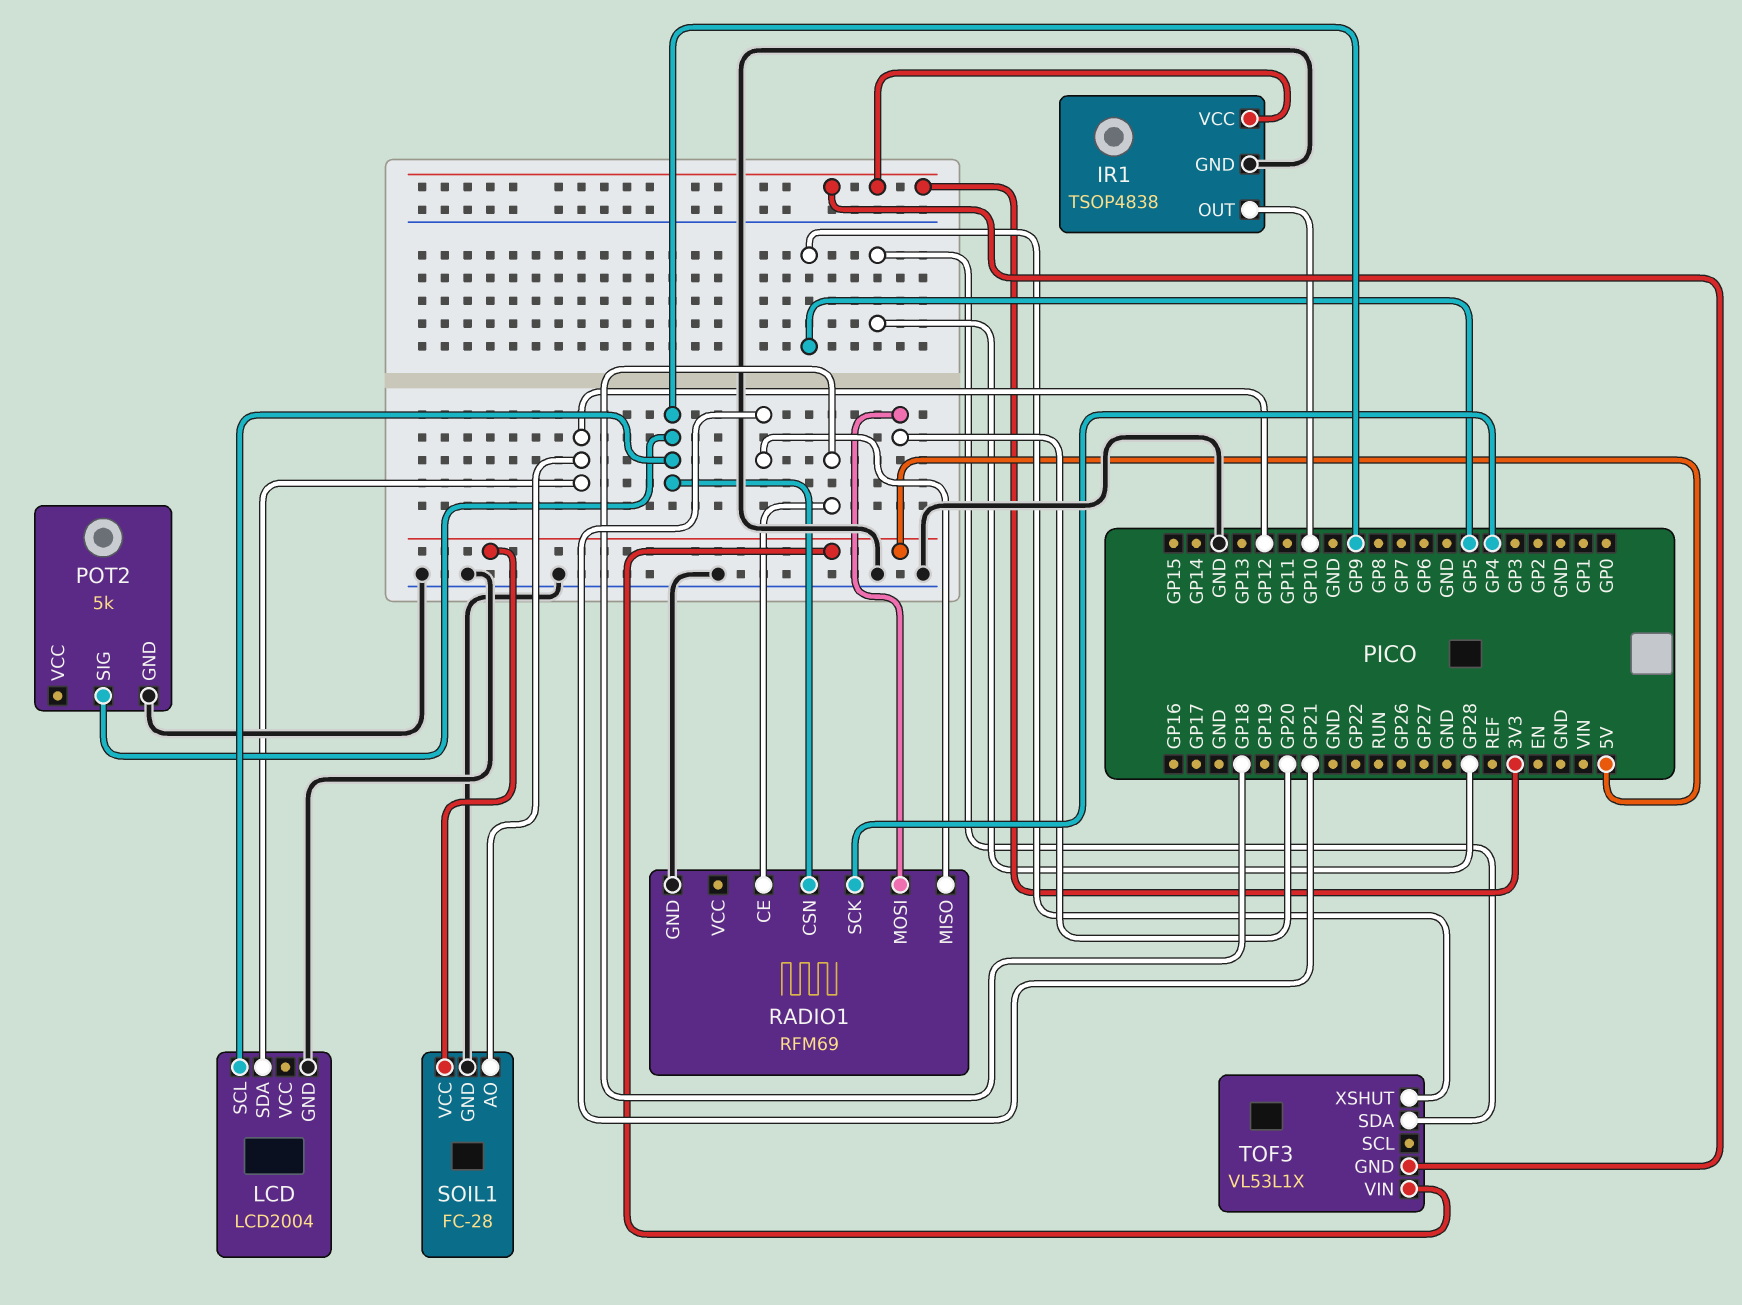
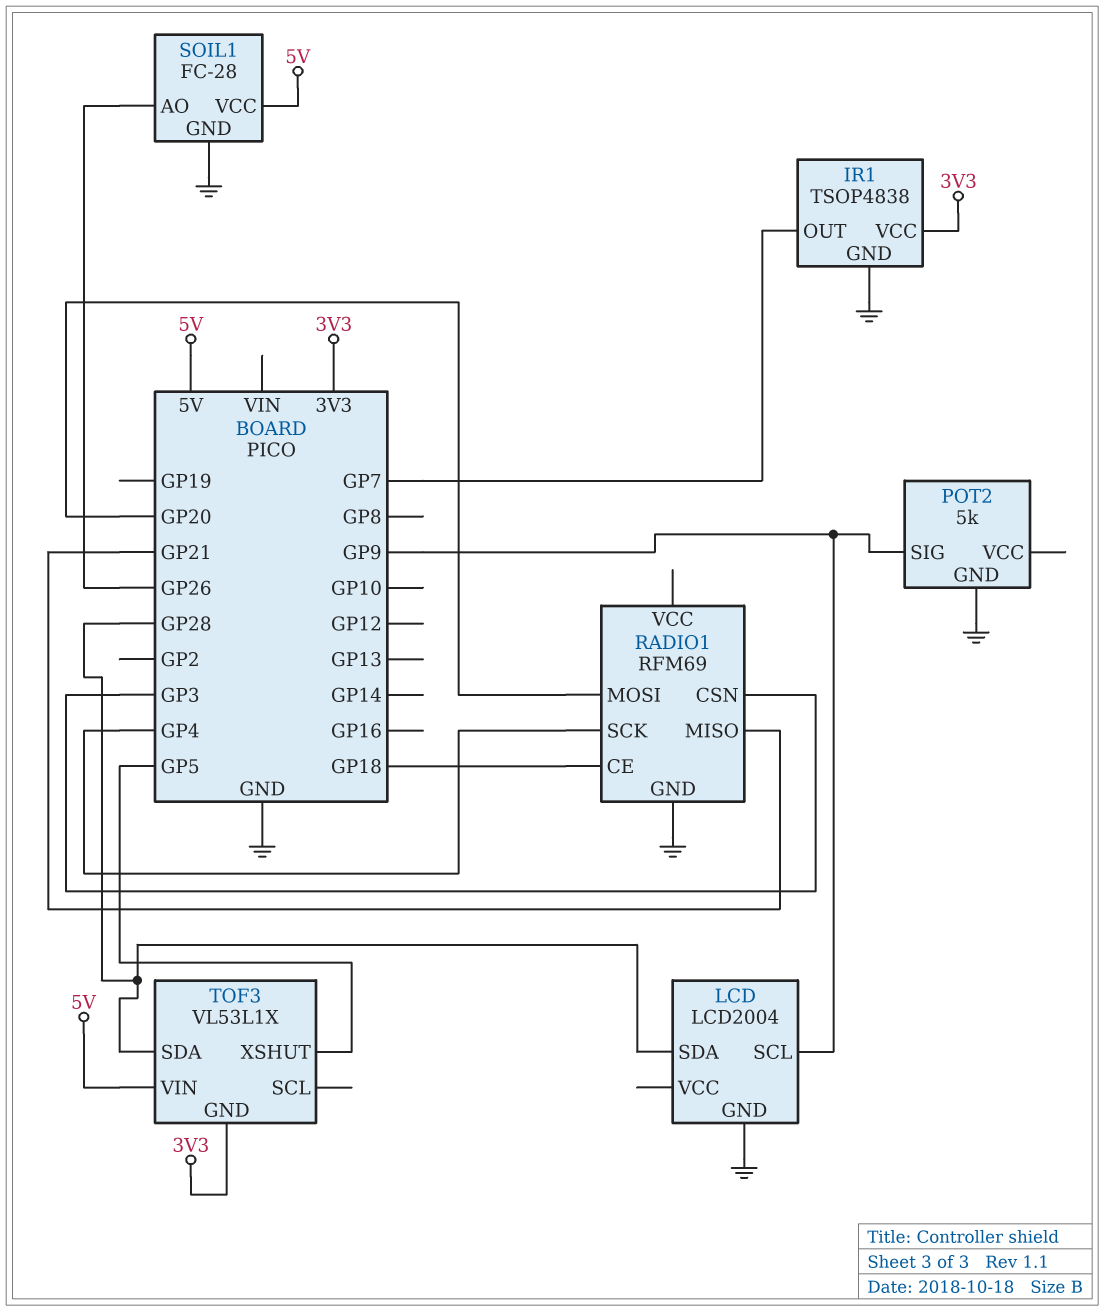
IR1 pin OUT: GP10 -> GP7
LCD pin SDA: GP12 -> GP28
RADIO1 pin CSN: GP9 -> GP3
SOIL1 pin AO: GP12 -> GP26

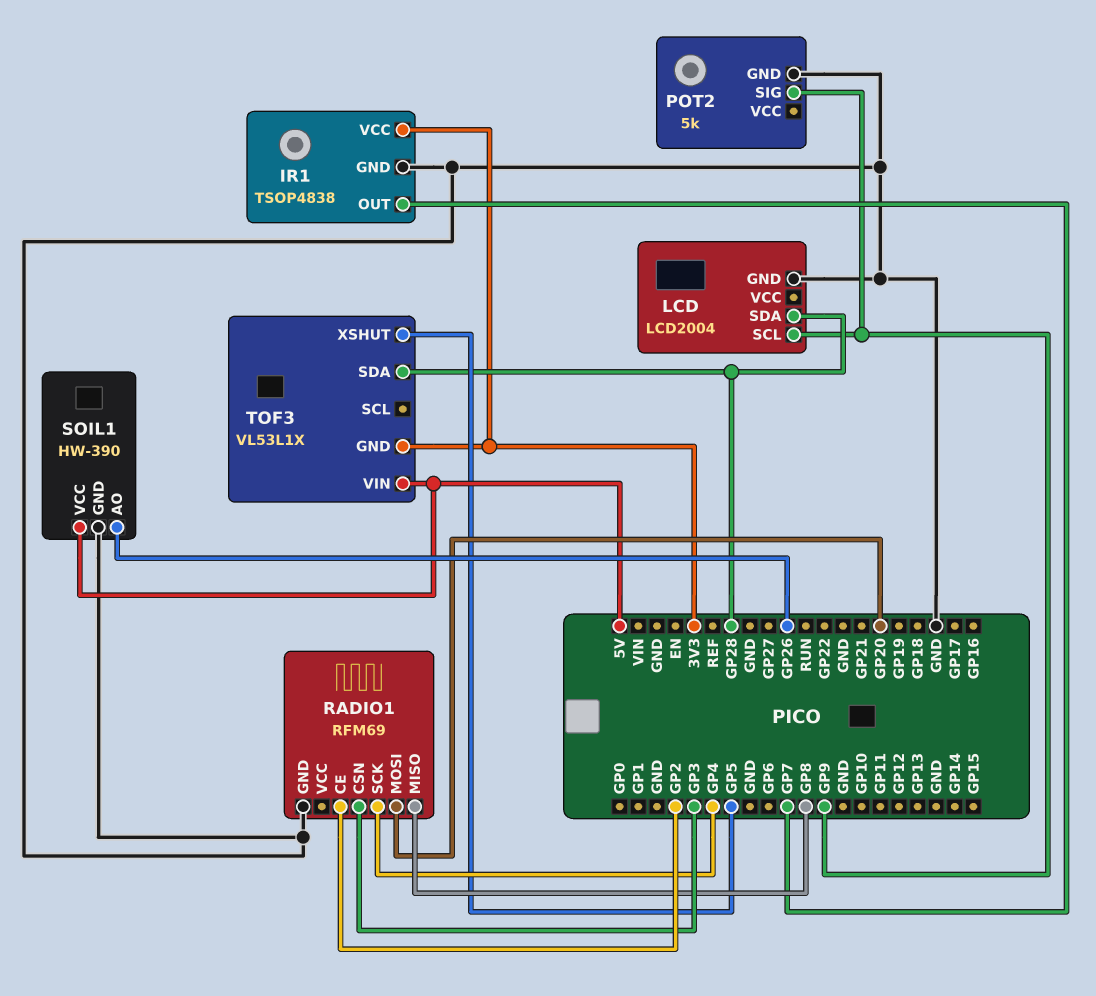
RADIO1 pin CE: GP18 -> GP2
RADIO1 pin MISO: GP21 -> GP8
SOIL1: FC-28 -> HW-390

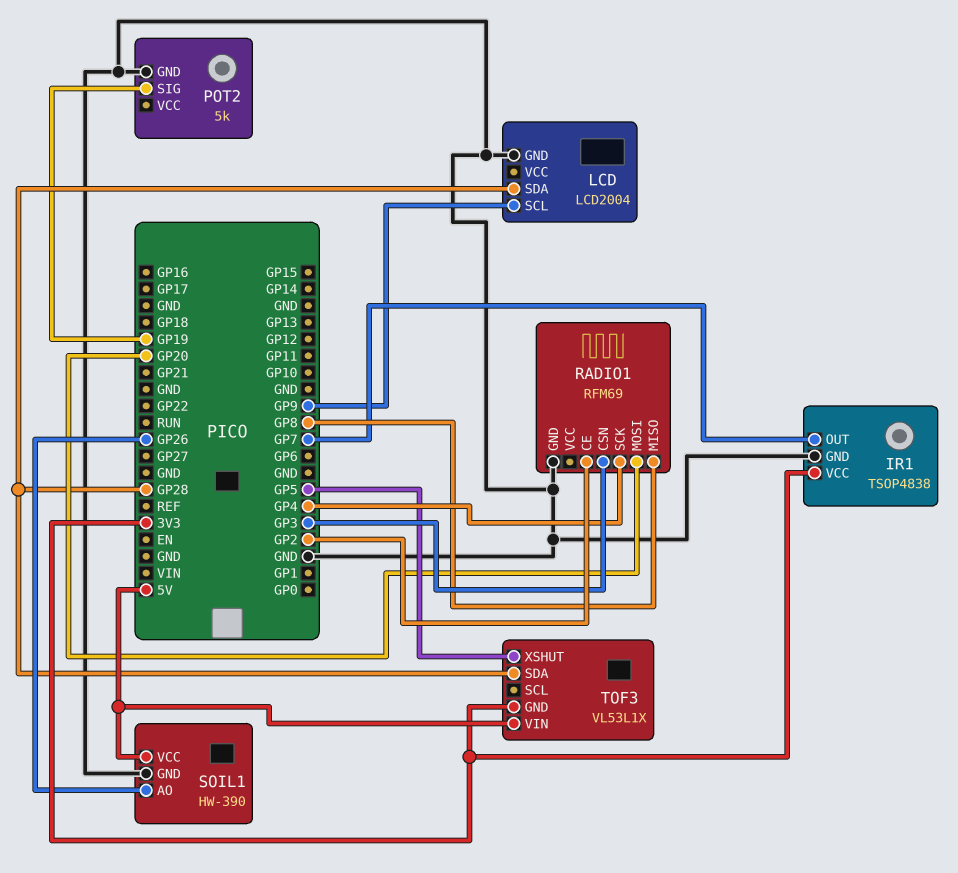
POT2 pin SIG: GP9 -> GP19

